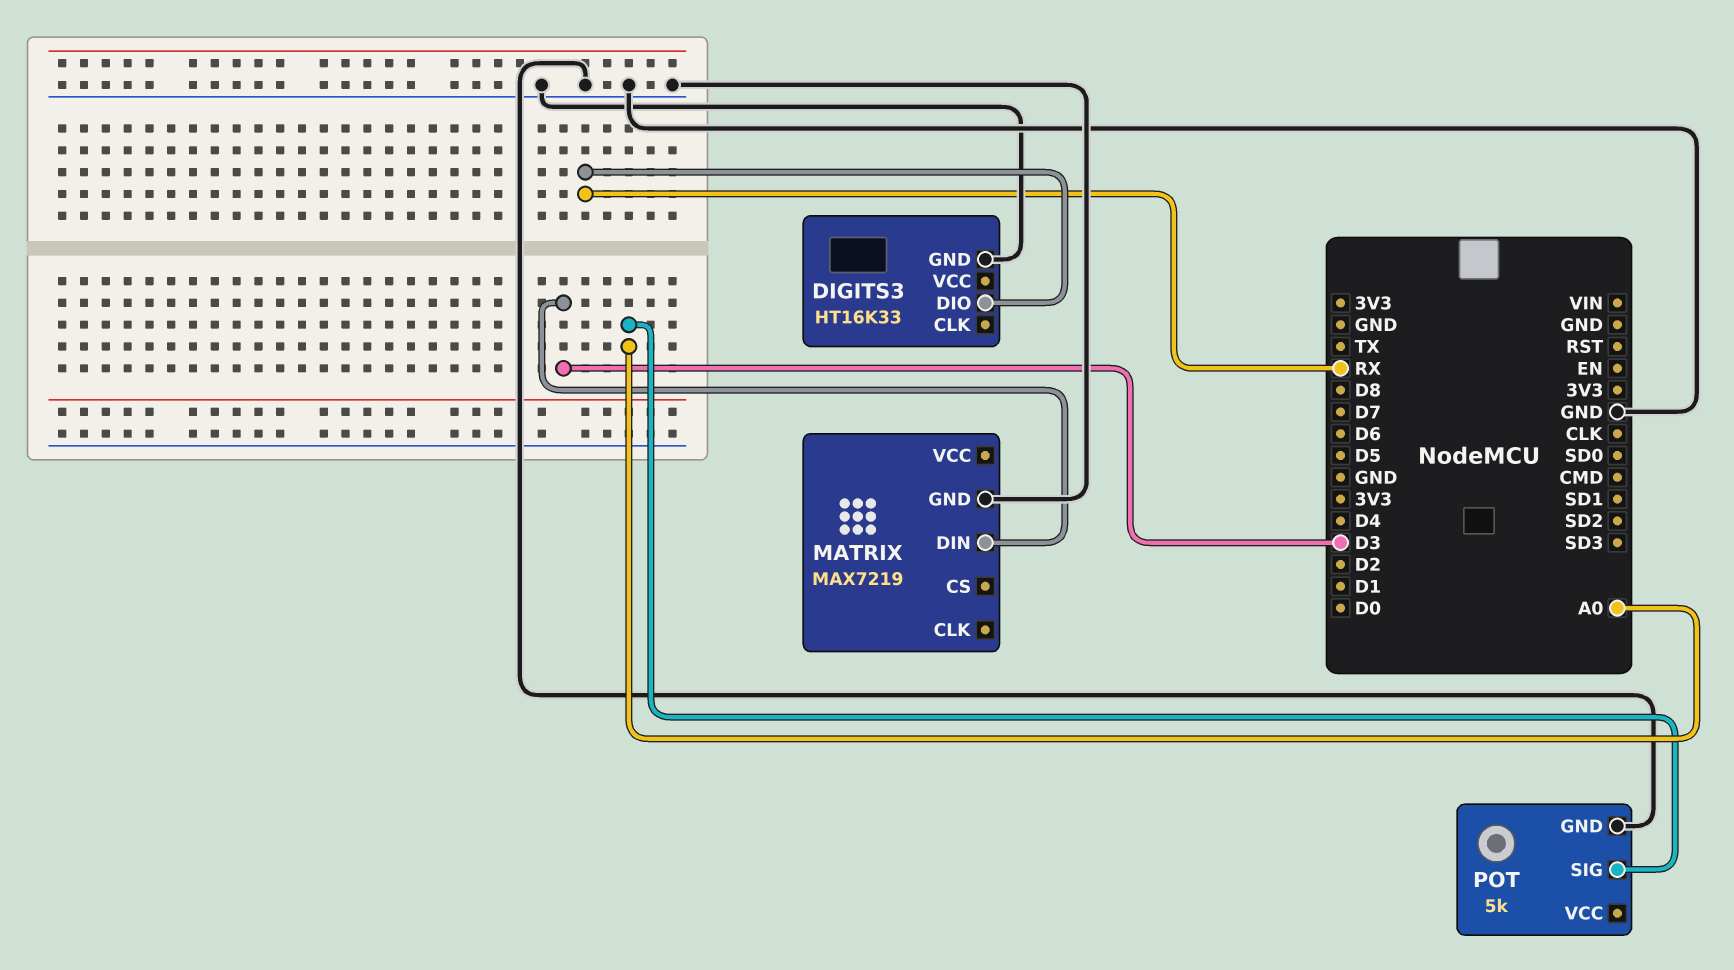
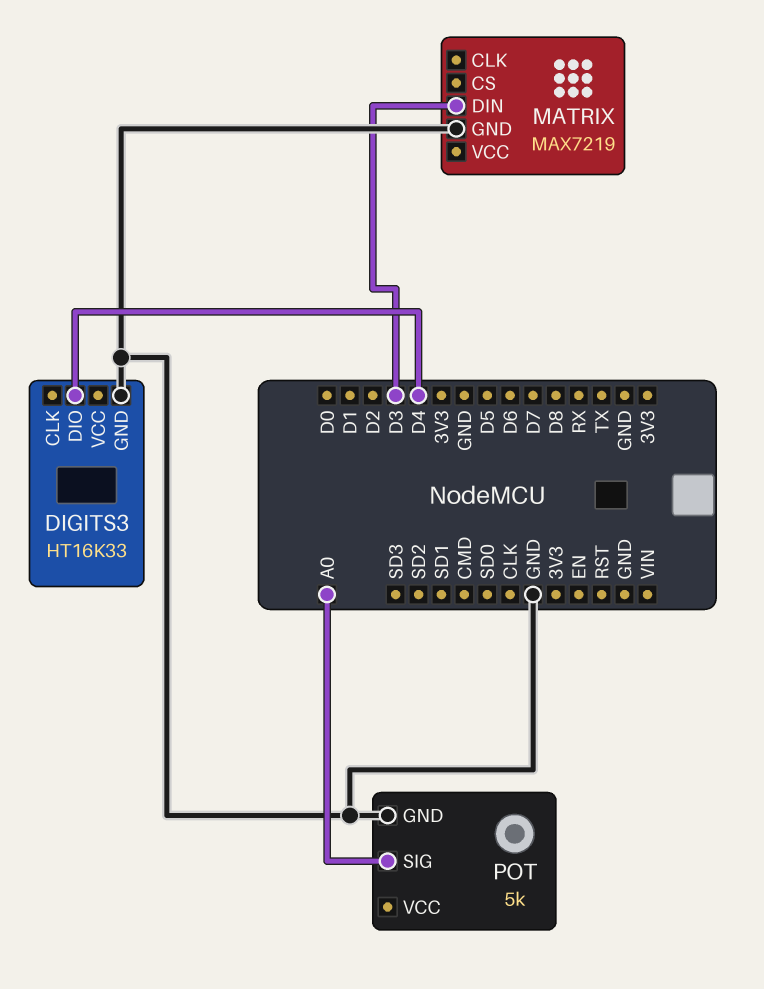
DIGITS3 pin DIO: RX -> D4

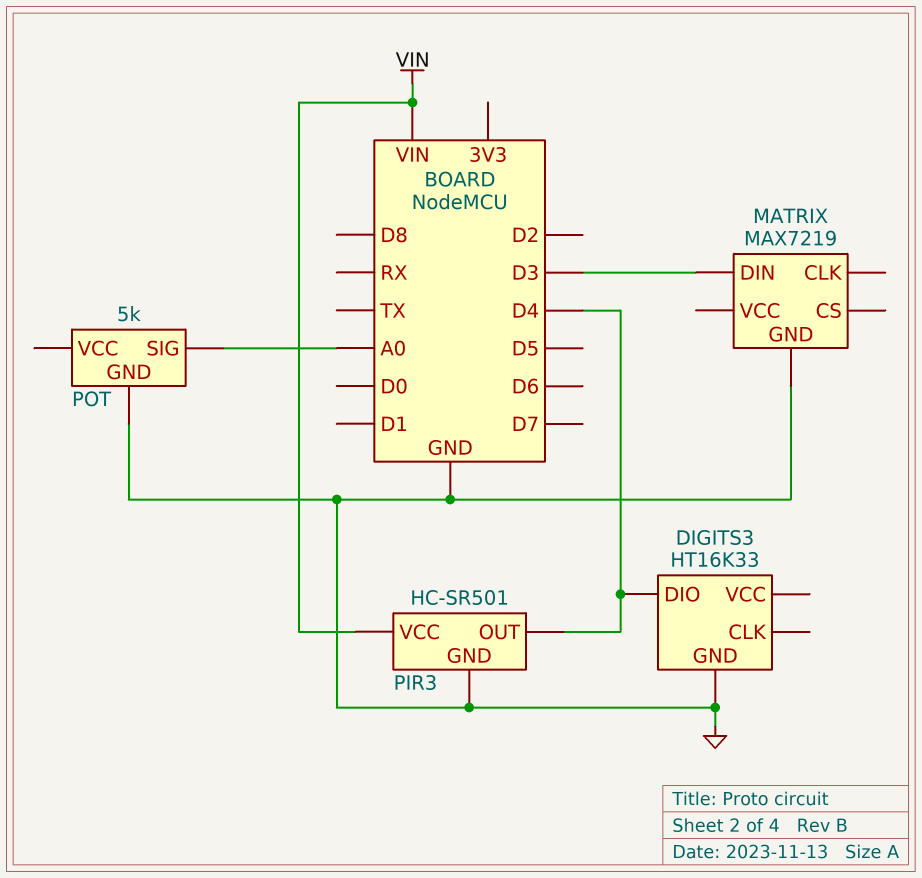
PIR3: none -> HC-SR501
PIR3 pin GND: none -> GND
PIR3 pin OUT: none -> D4
PIR3 pin VCC: none -> VIN

